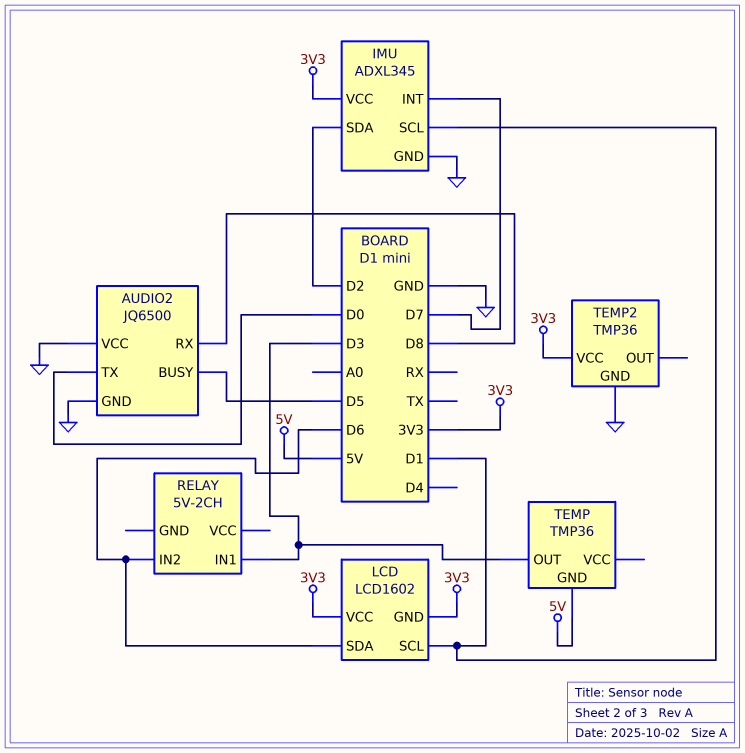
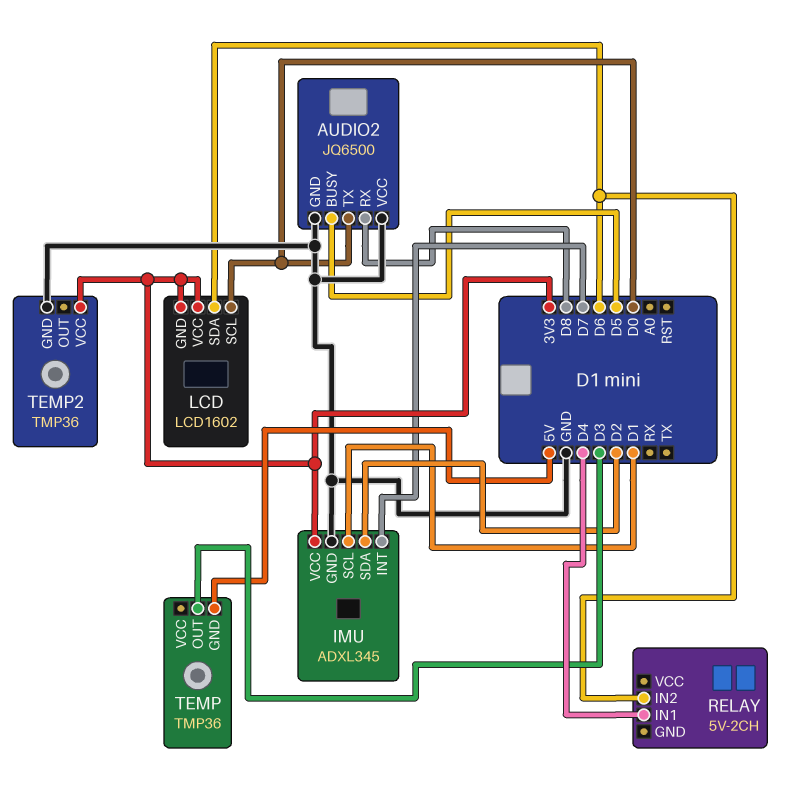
LCD pin SCL: D1 -> D0
RELAY pin IN1: D3 -> D4

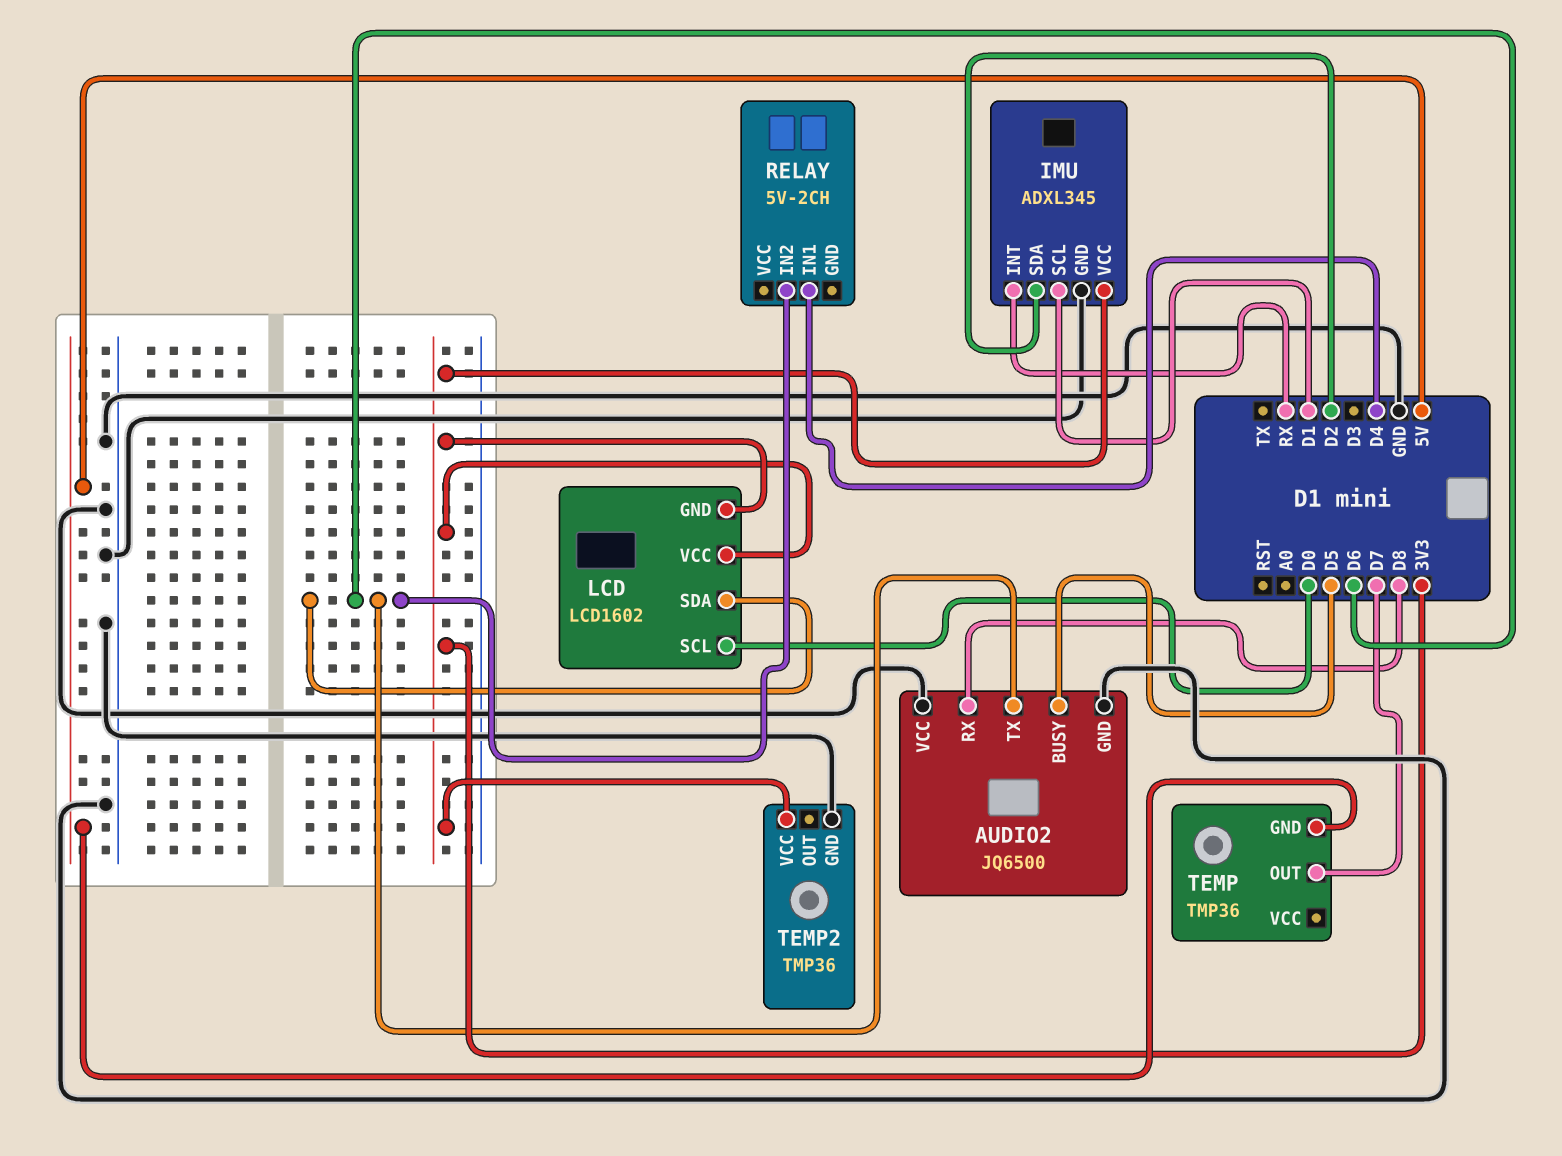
AUDIO2 pin TX: D0 -> D6
IMU pin INT: D7 -> RX
TEMP pin OUT: D3 -> D7

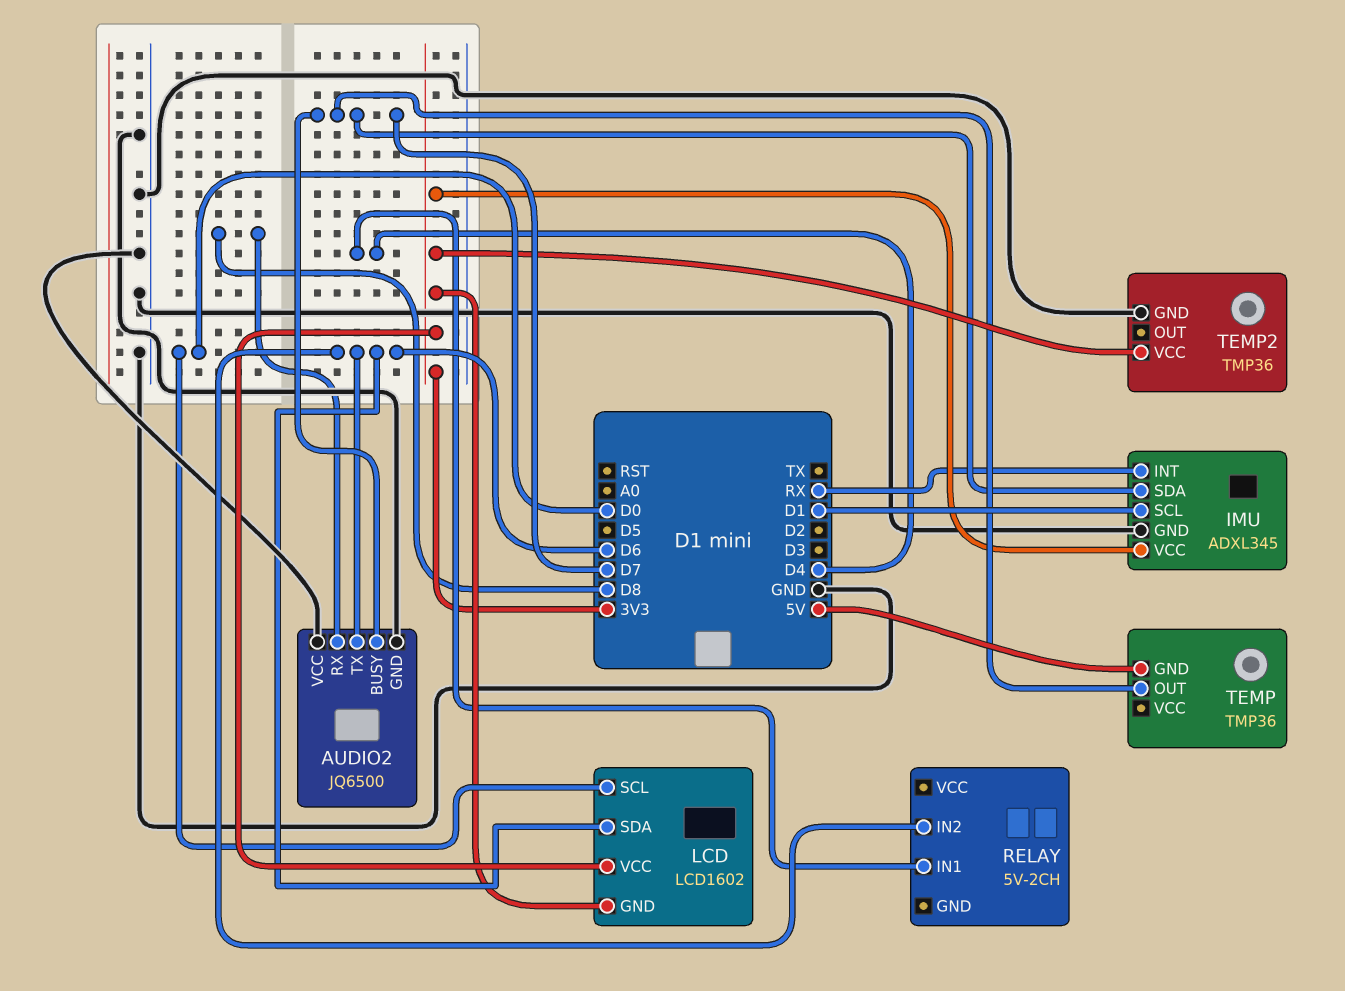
AUDIO2 pin BUSY: D5 -> D7
IMU pin SDA: D2 -> D7

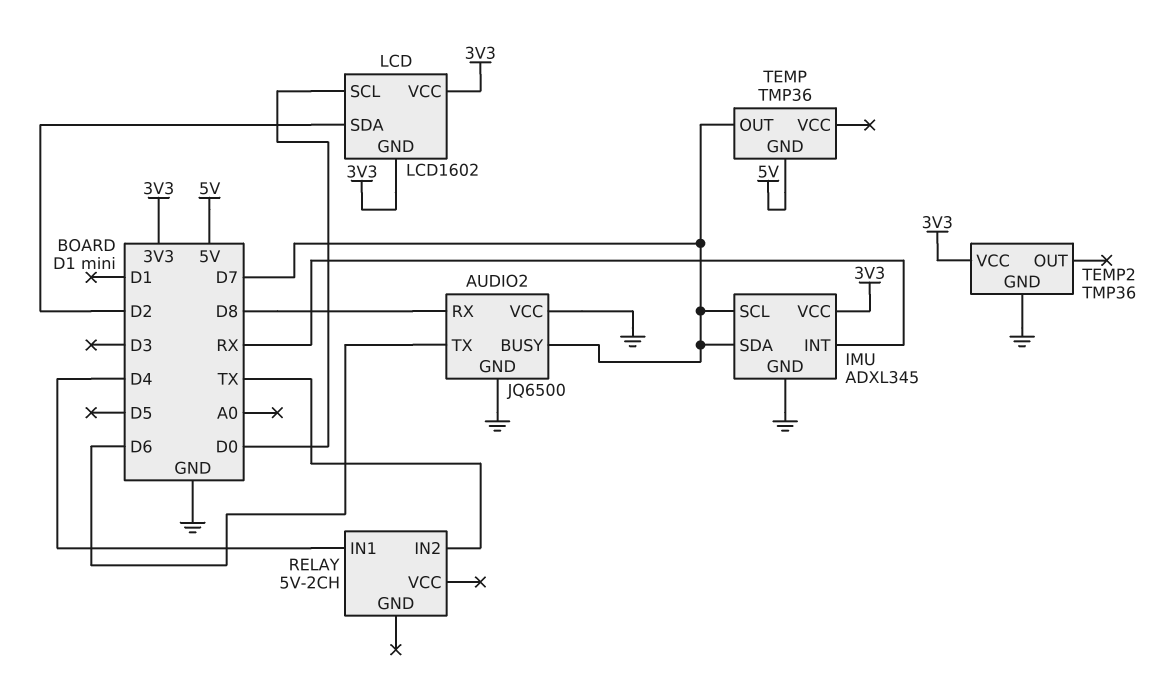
IMU pin SCL: D1 -> D7
LCD pin SDA: D6 -> D2
RELAY pin IN2: D6 -> TX

